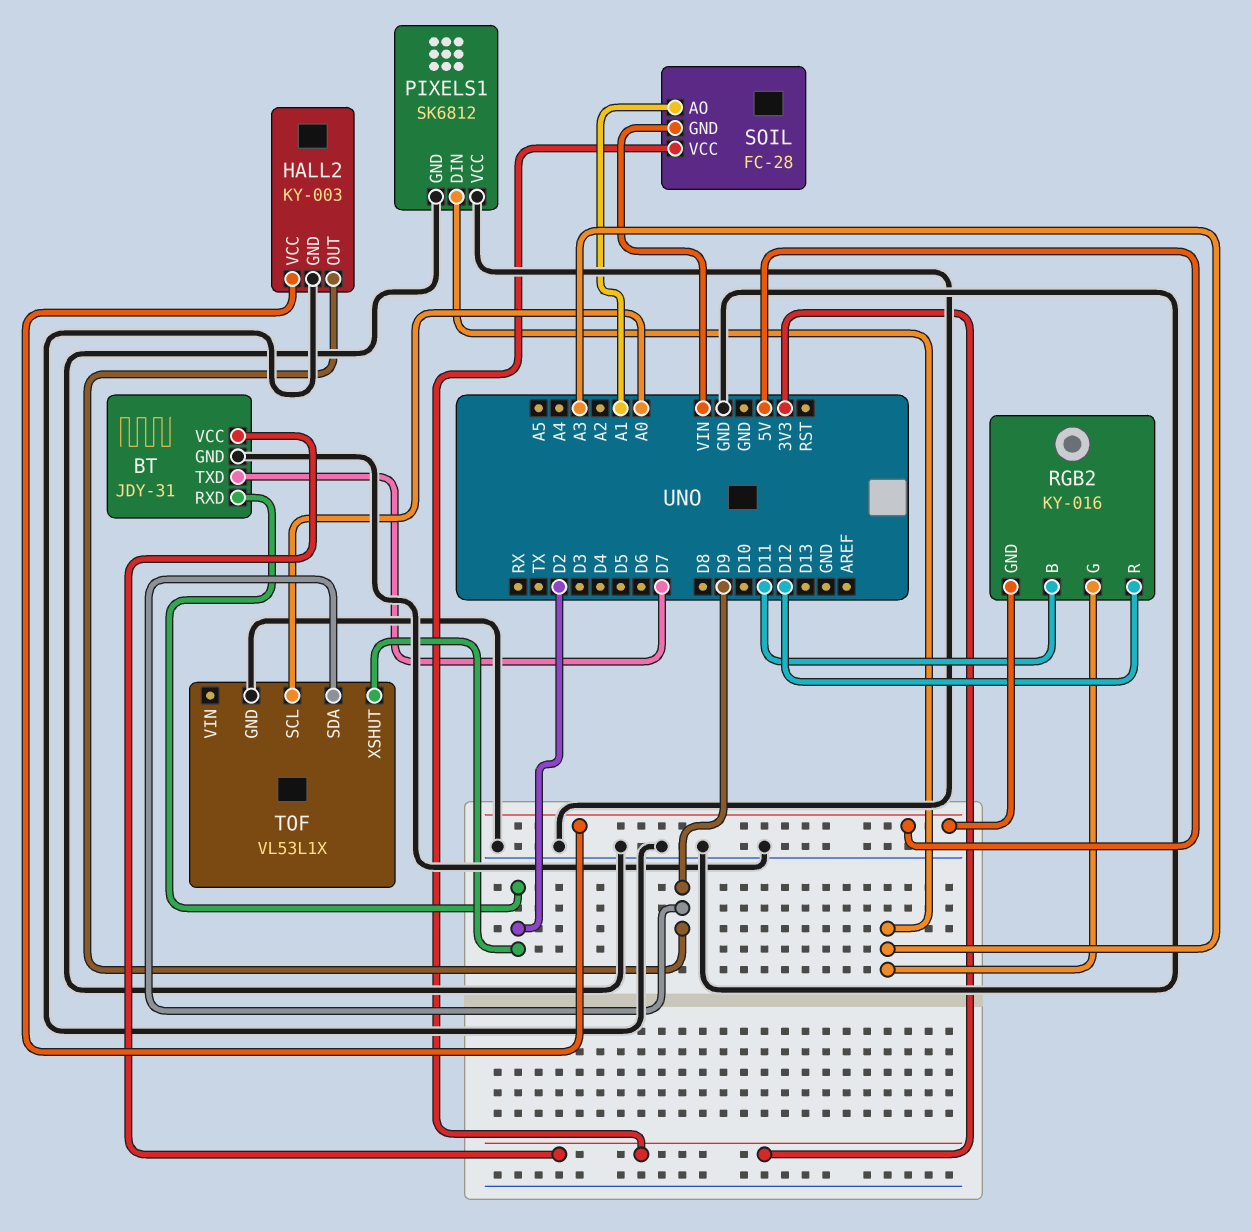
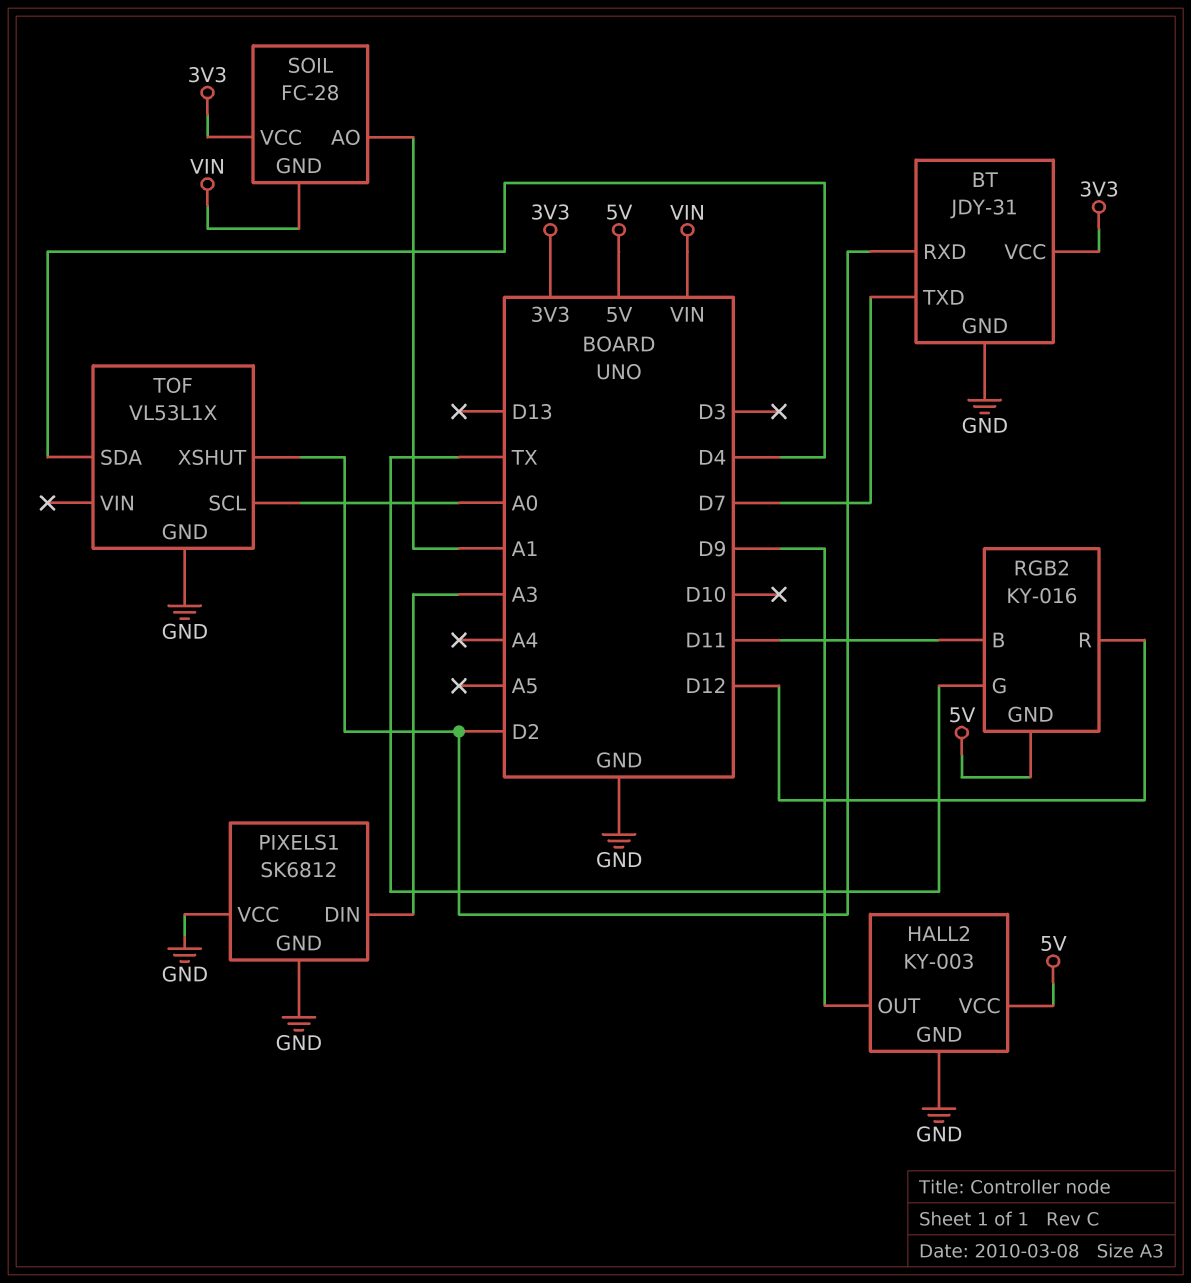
RGB2 pin G: A3 -> TX
TOF pin SDA: D9 -> D4

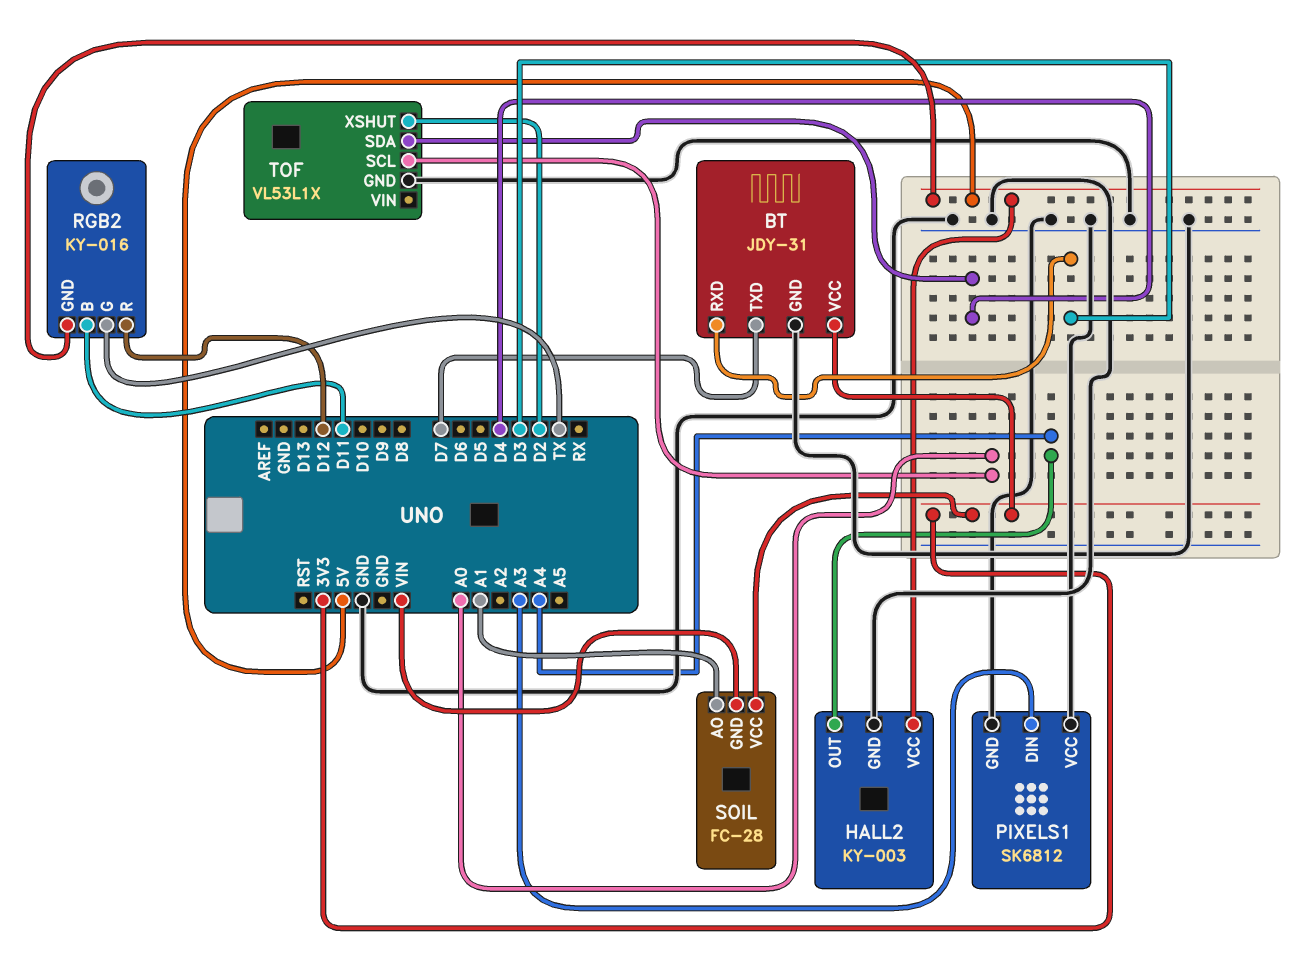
BT pin RXD: D2 -> D3
HALL2 pin OUT: D9 -> A4

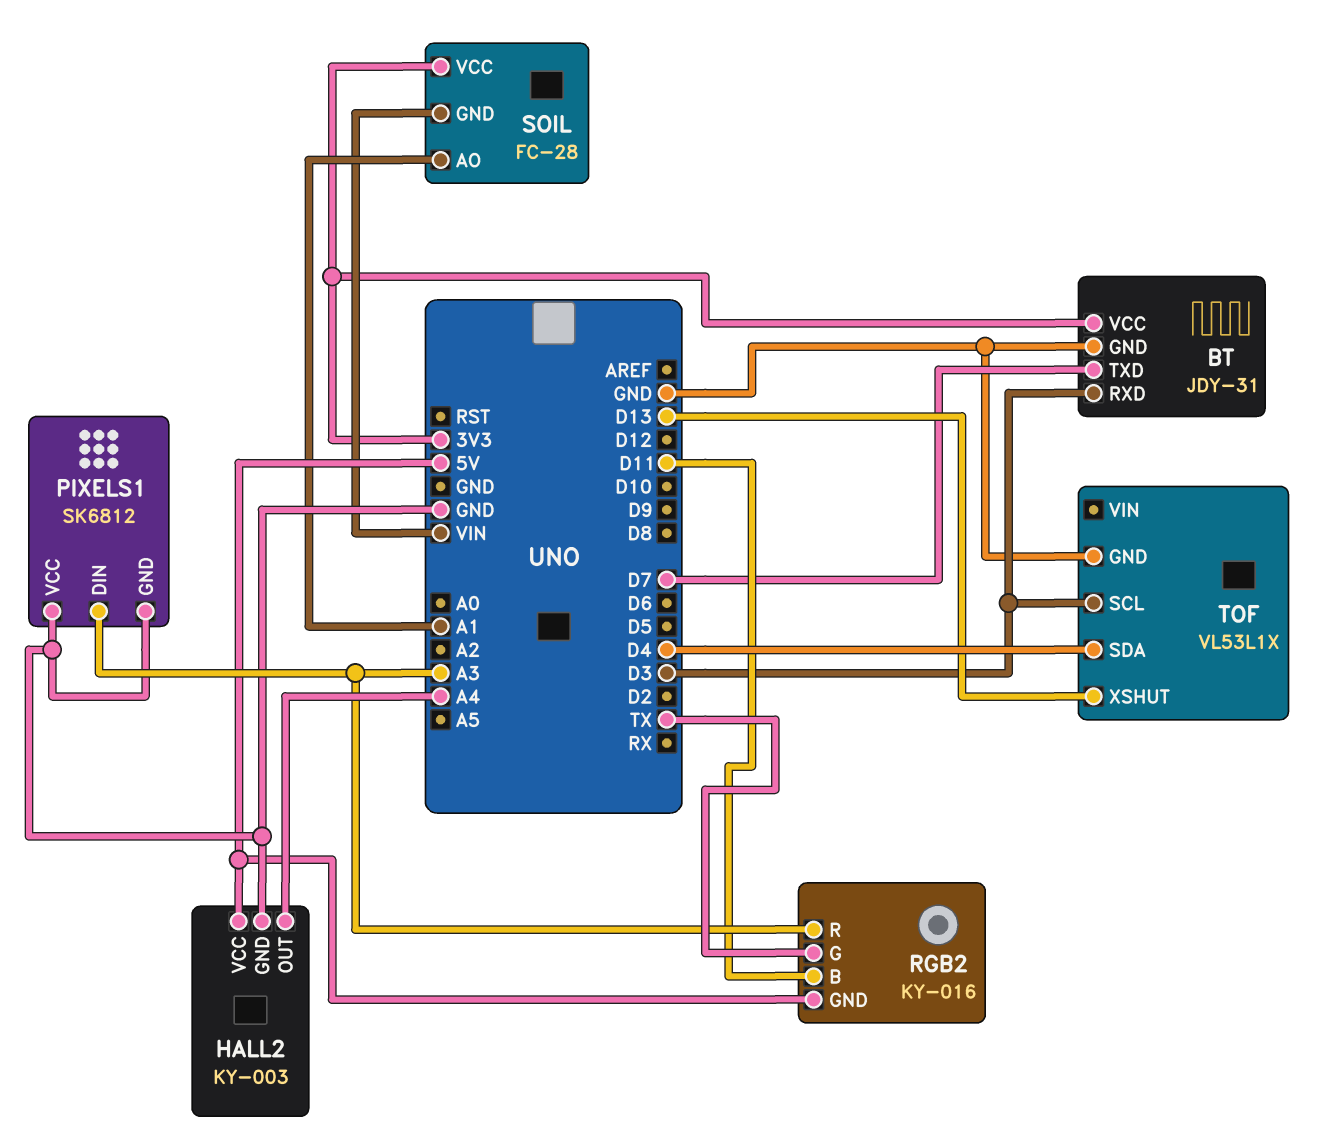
RGB2 pin R: D12 -> A3
TOF pin SCL: A0 -> D3
TOF pin XSHUT: D2 -> D13

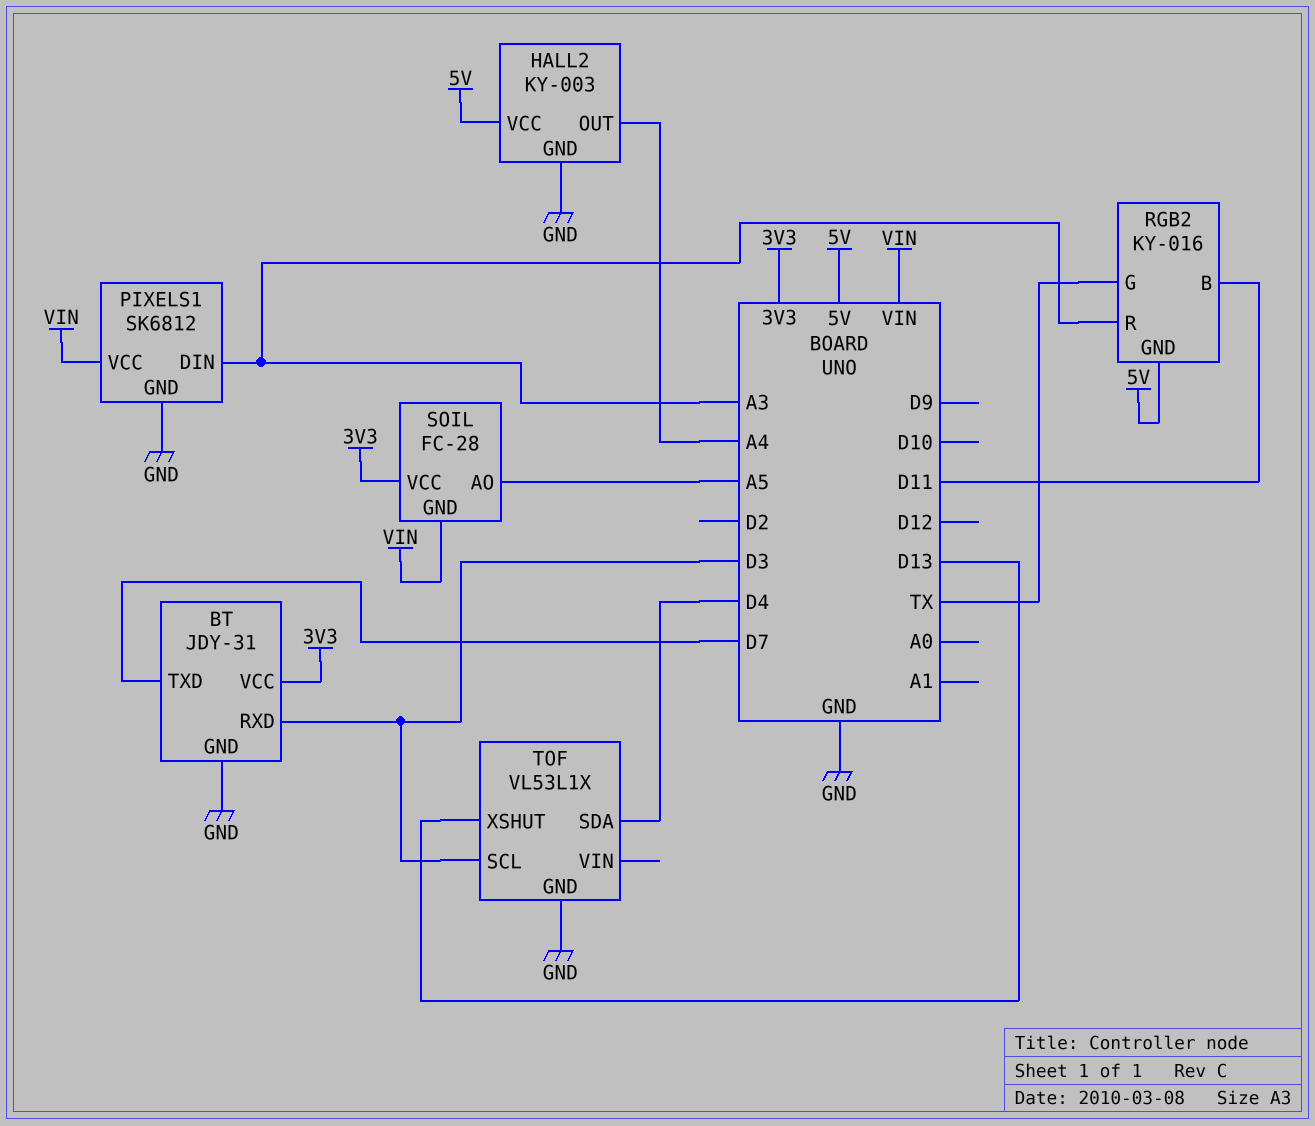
PIXELS1 pin VCC: GND -> VIN
SOIL pin AO: A1 -> A5

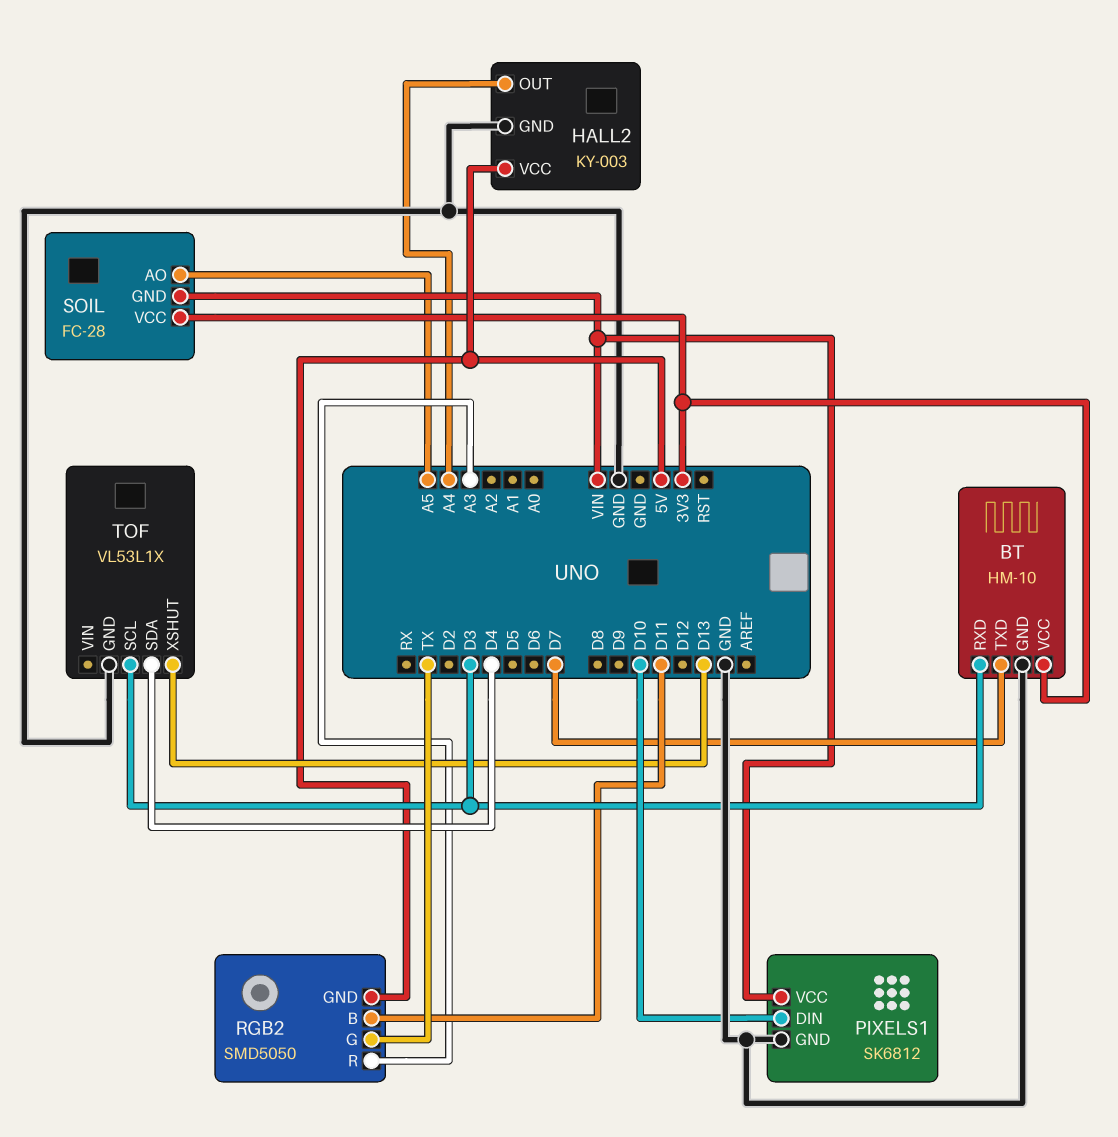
BT: JDY-31 -> HM-10
PIXELS1 pin DIN: A3 -> D10
RGB2: KY-016 -> SMD5050

